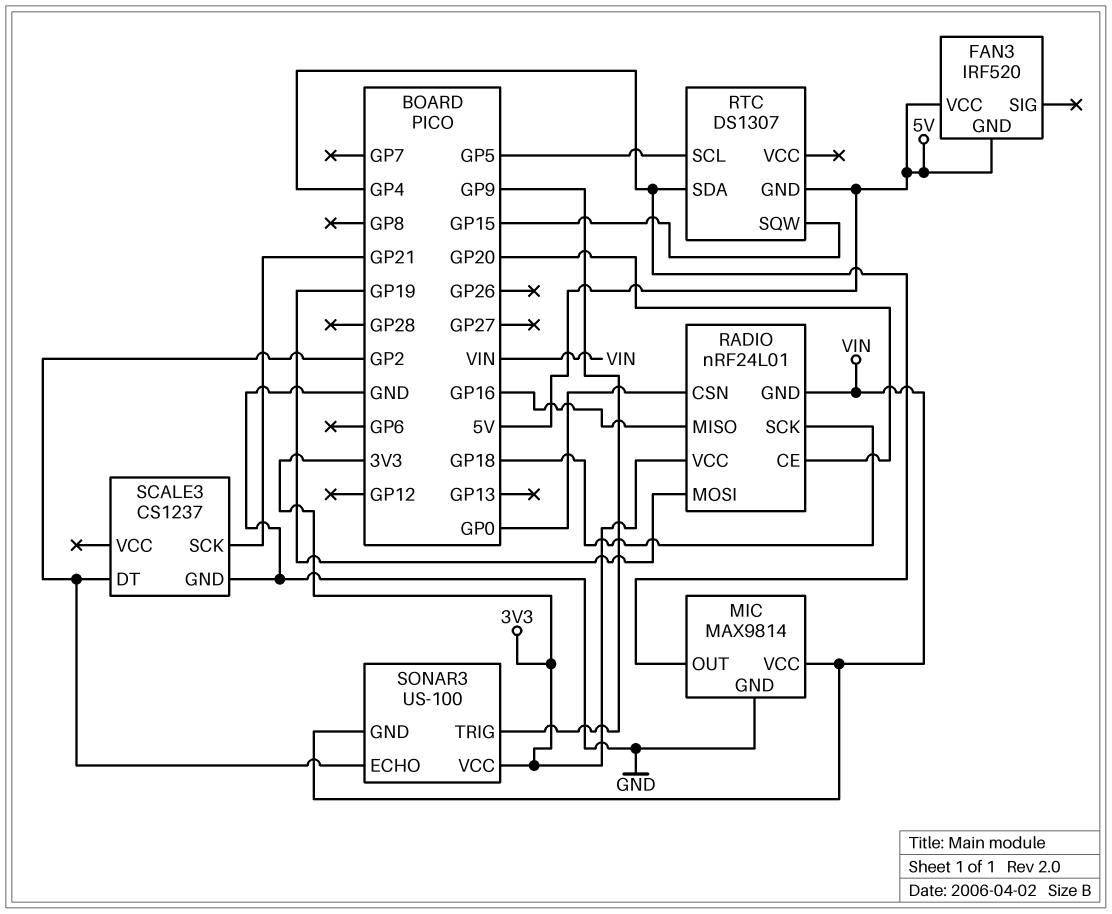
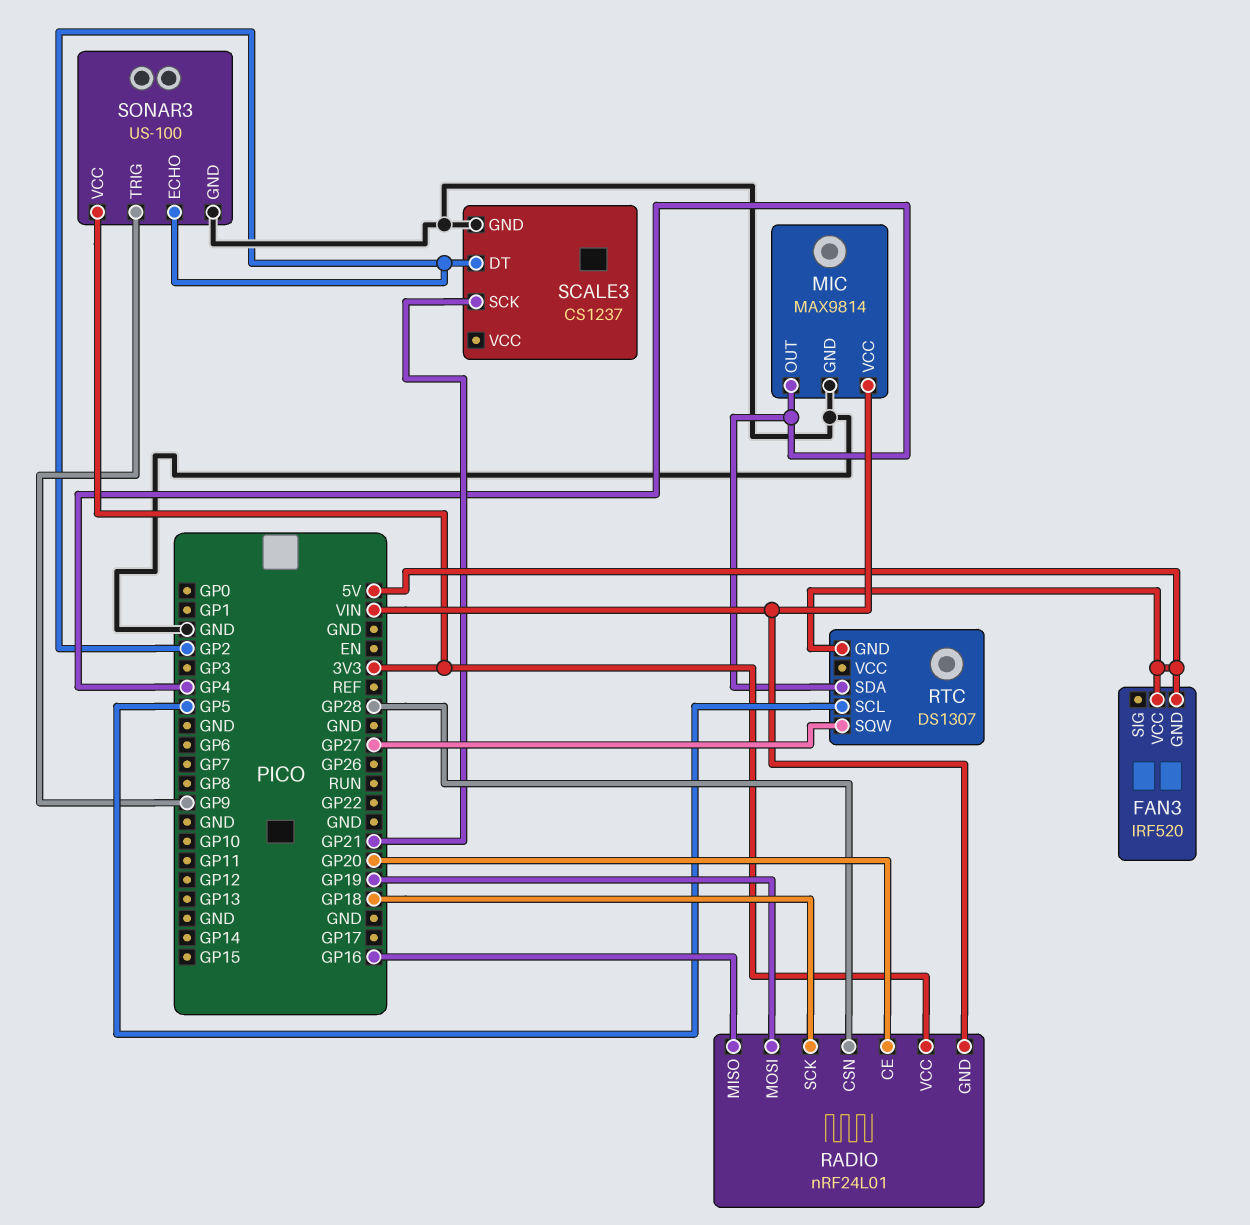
RADIO pin CSN: GP0 -> GP28
RTC pin SQW: GP15 -> GP27
SONAR3 pin GND: VIN -> GND

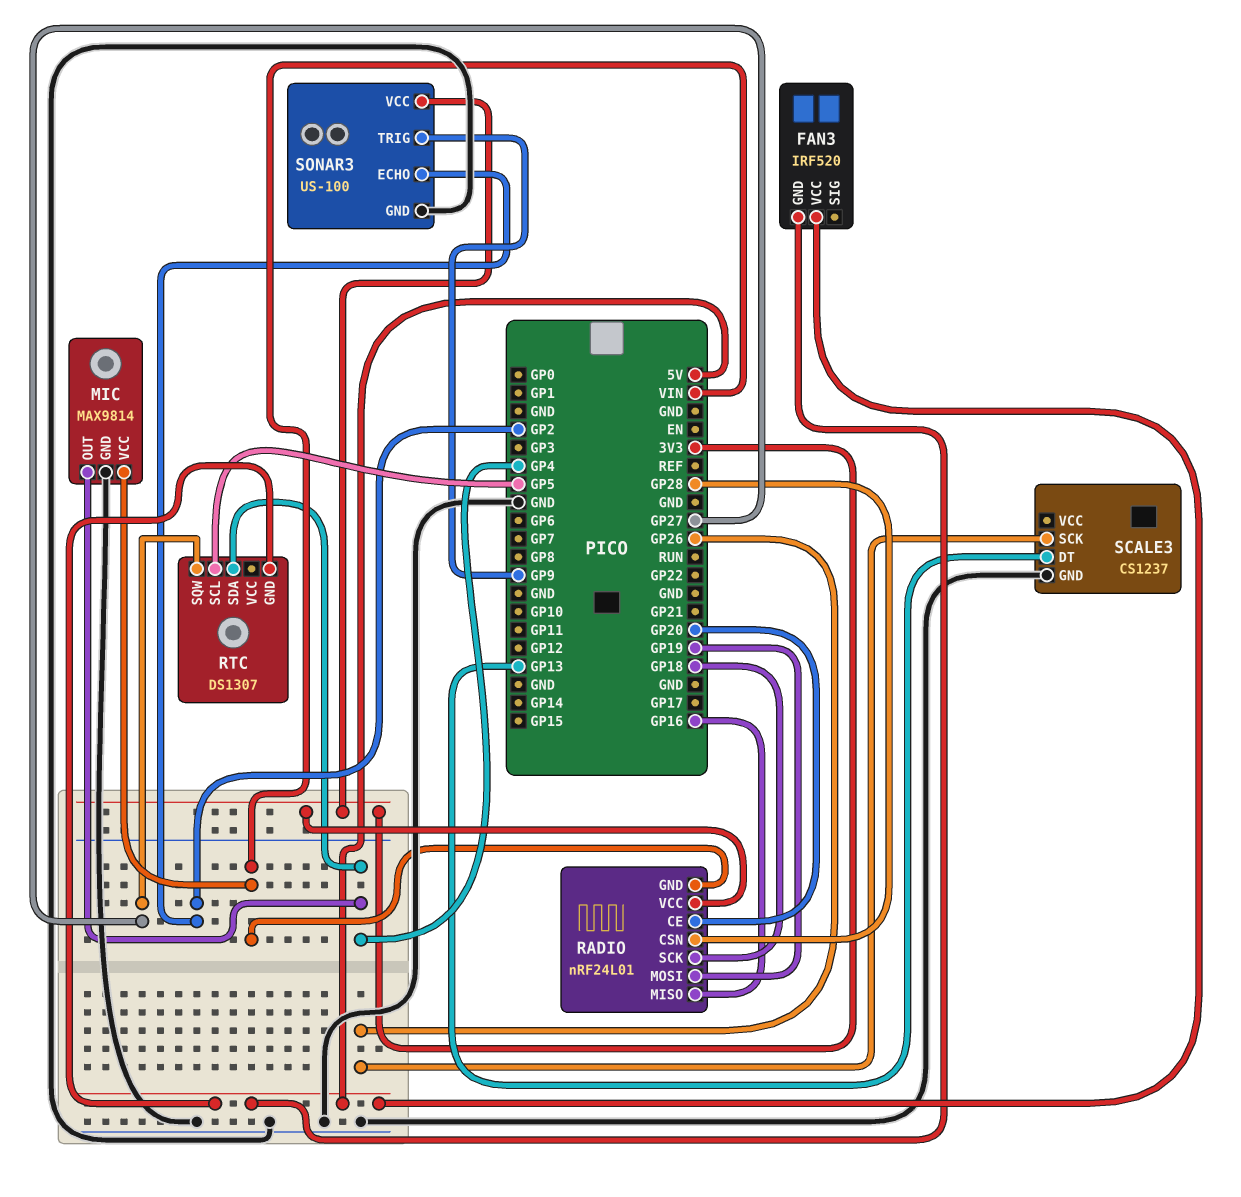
SCALE3 pin DT: GP2 -> GP13
SCALE3 pin SCK: GP21 -> GP26

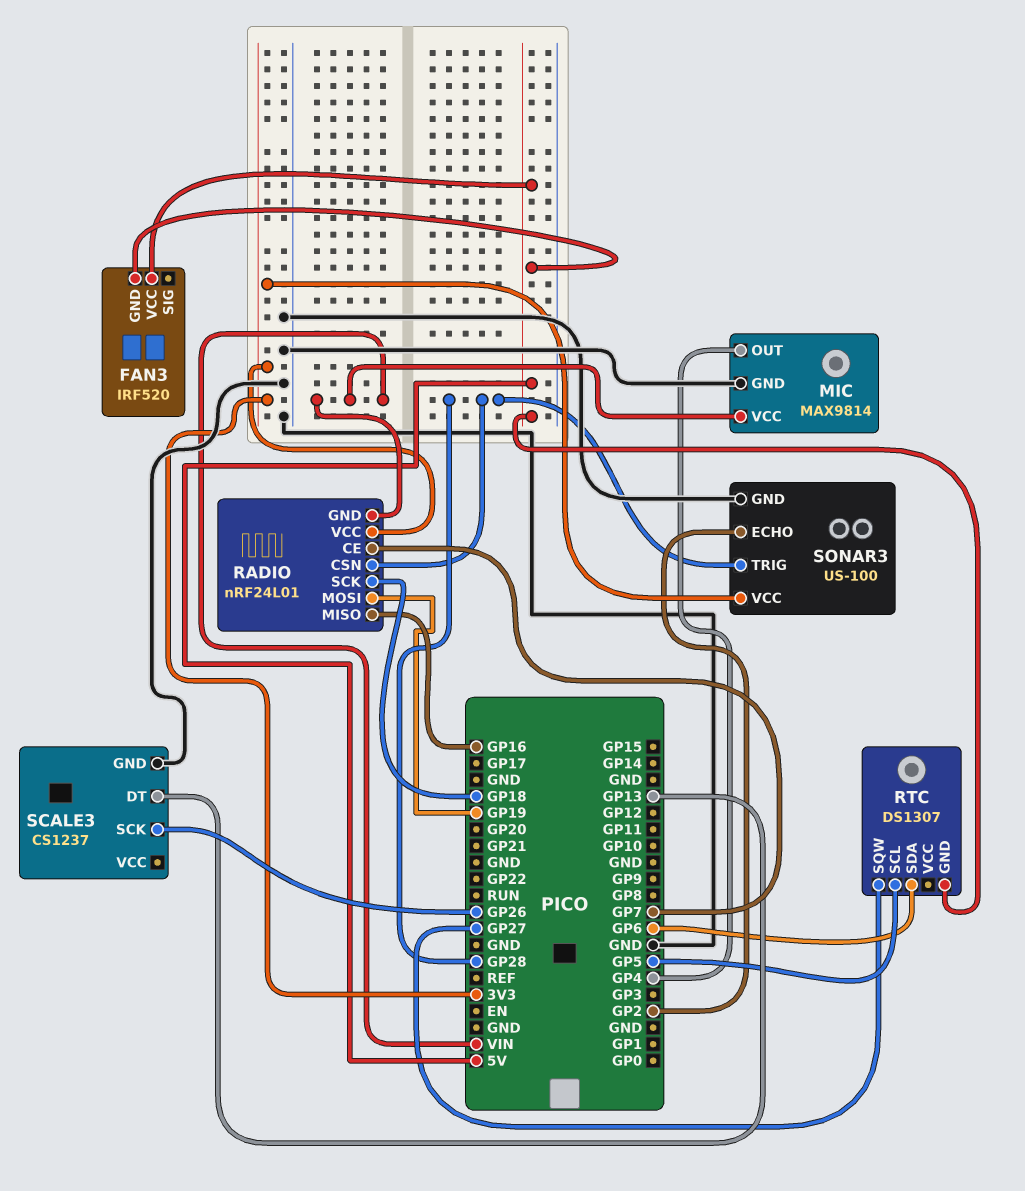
RADIO pin CE: GP20 -> GP7
RTC pin SDA: GP4 -> GP6
SONAR3 pin TRIG: GP9 -> GP28

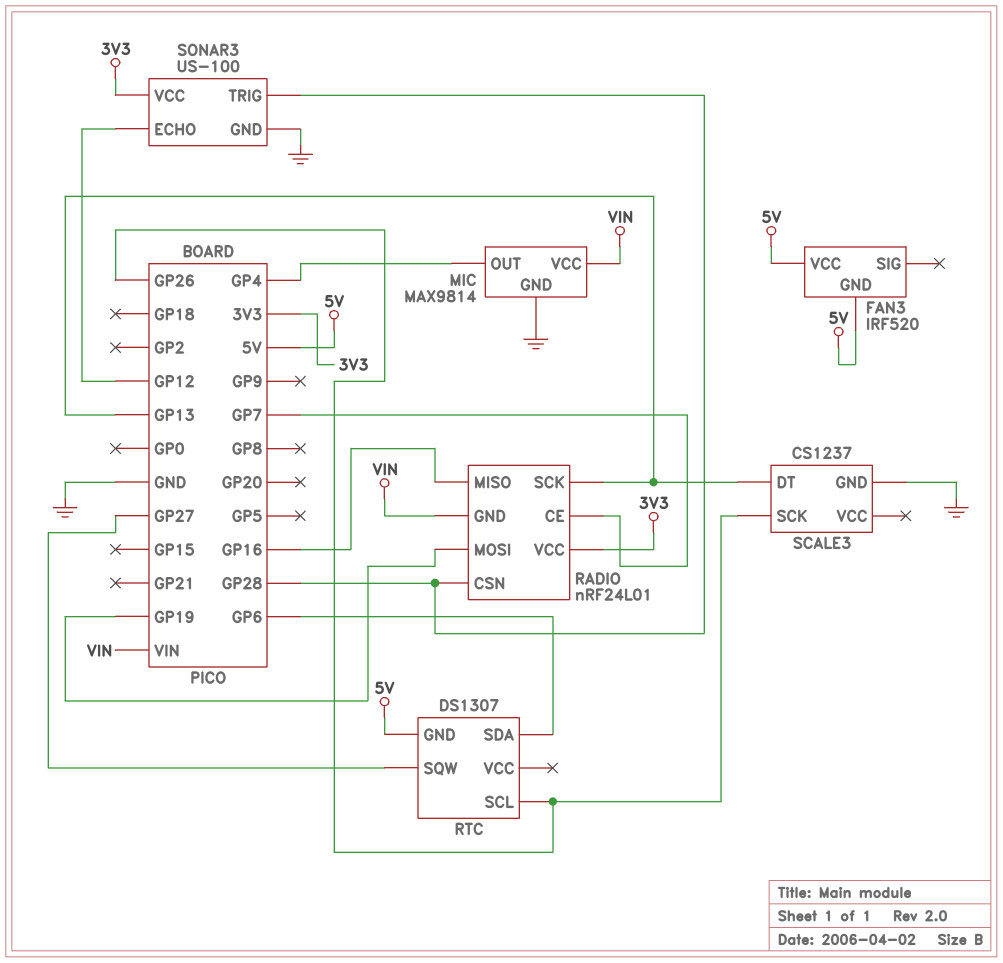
RADIO pin SCK: GP18 -> GP13
RTC pin SCL: GP5 -> GP26
SONAR3 pin ECHO: GP2 -> GP12

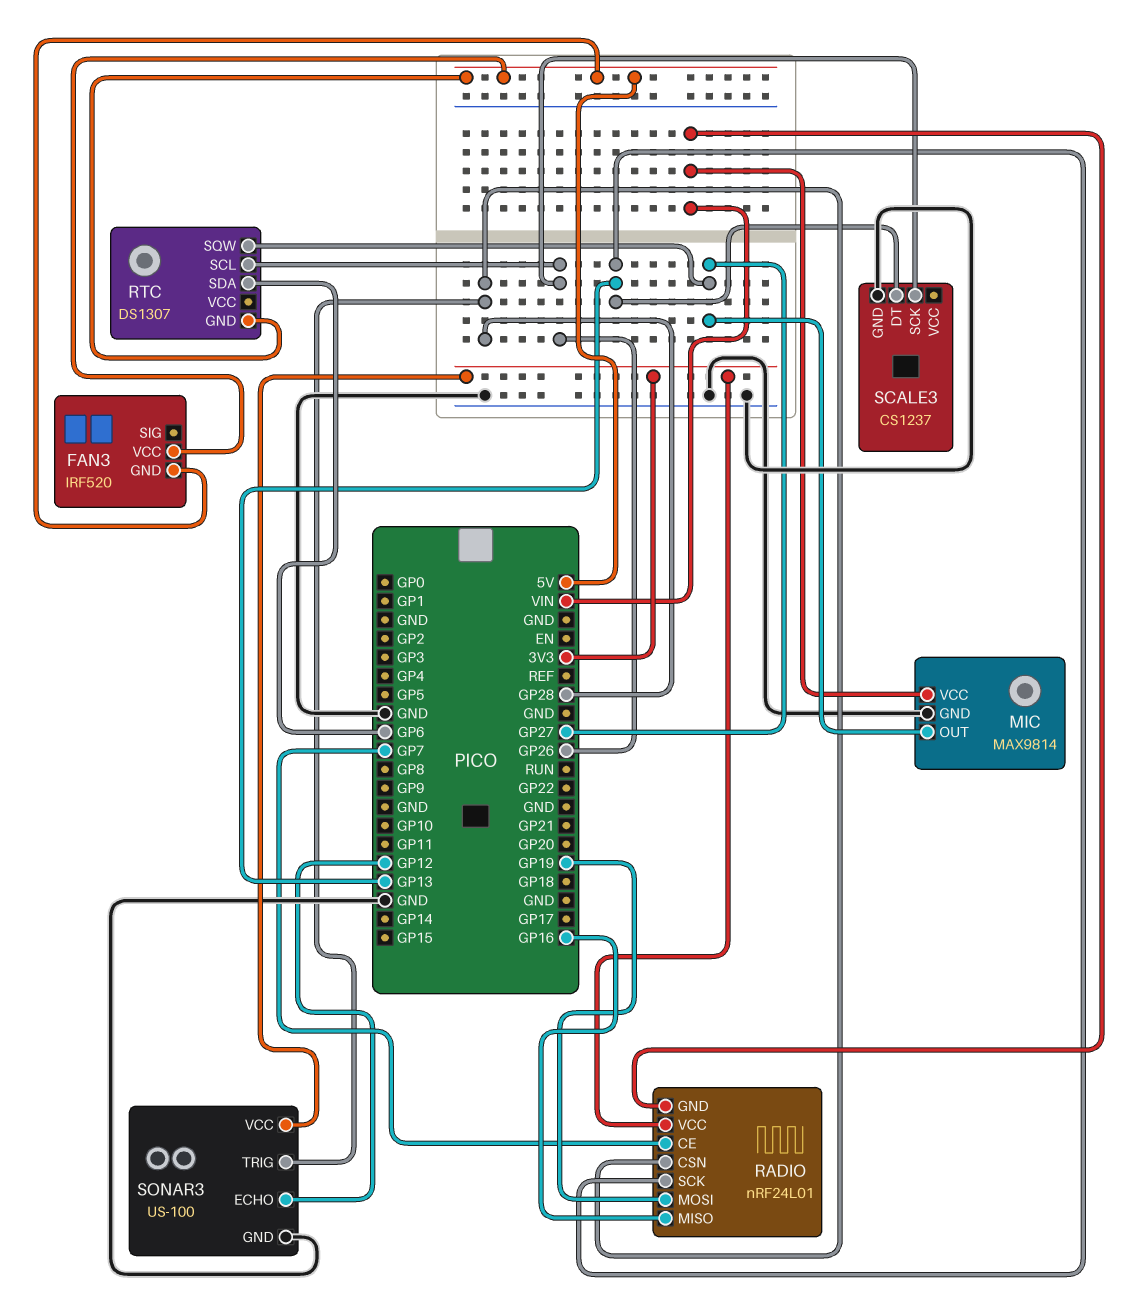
MIC pin OUT: GP4 -> GP27

